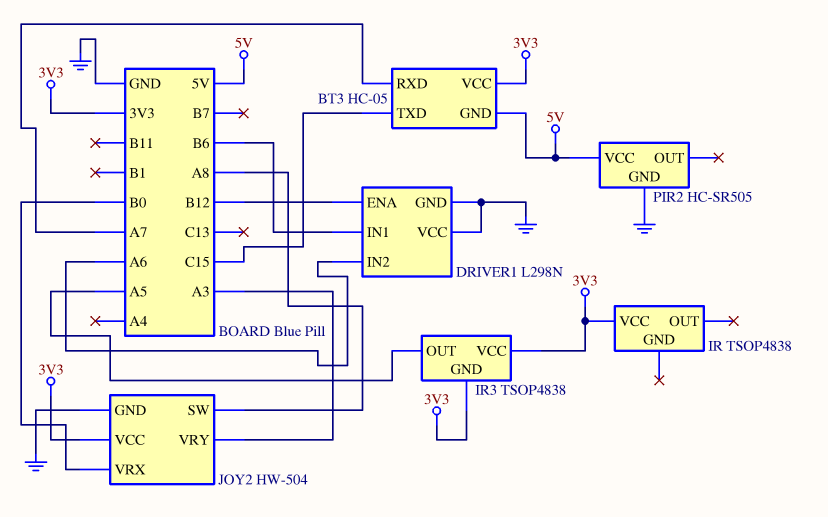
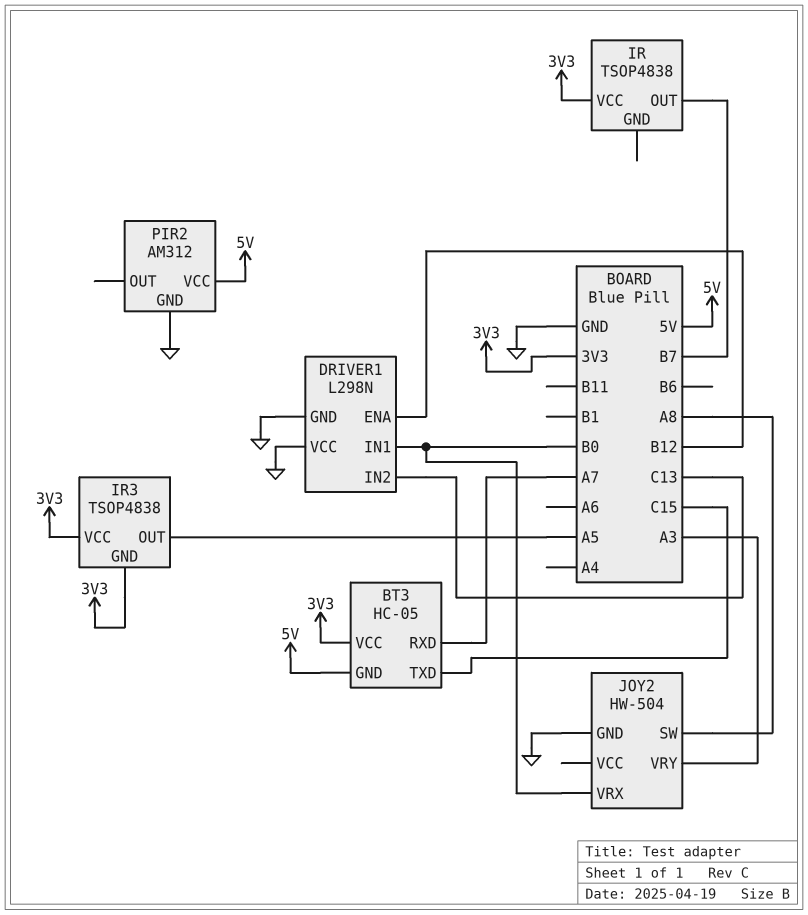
DRIVER1 pin IN1: B6 -> B0
DRIVER1 pin IN2: A6 -> C13
IR pin OUT: none -> B7
JOY2 pin VCC: 3V3 -> none
PIR2: HC-SR505 -> AM312

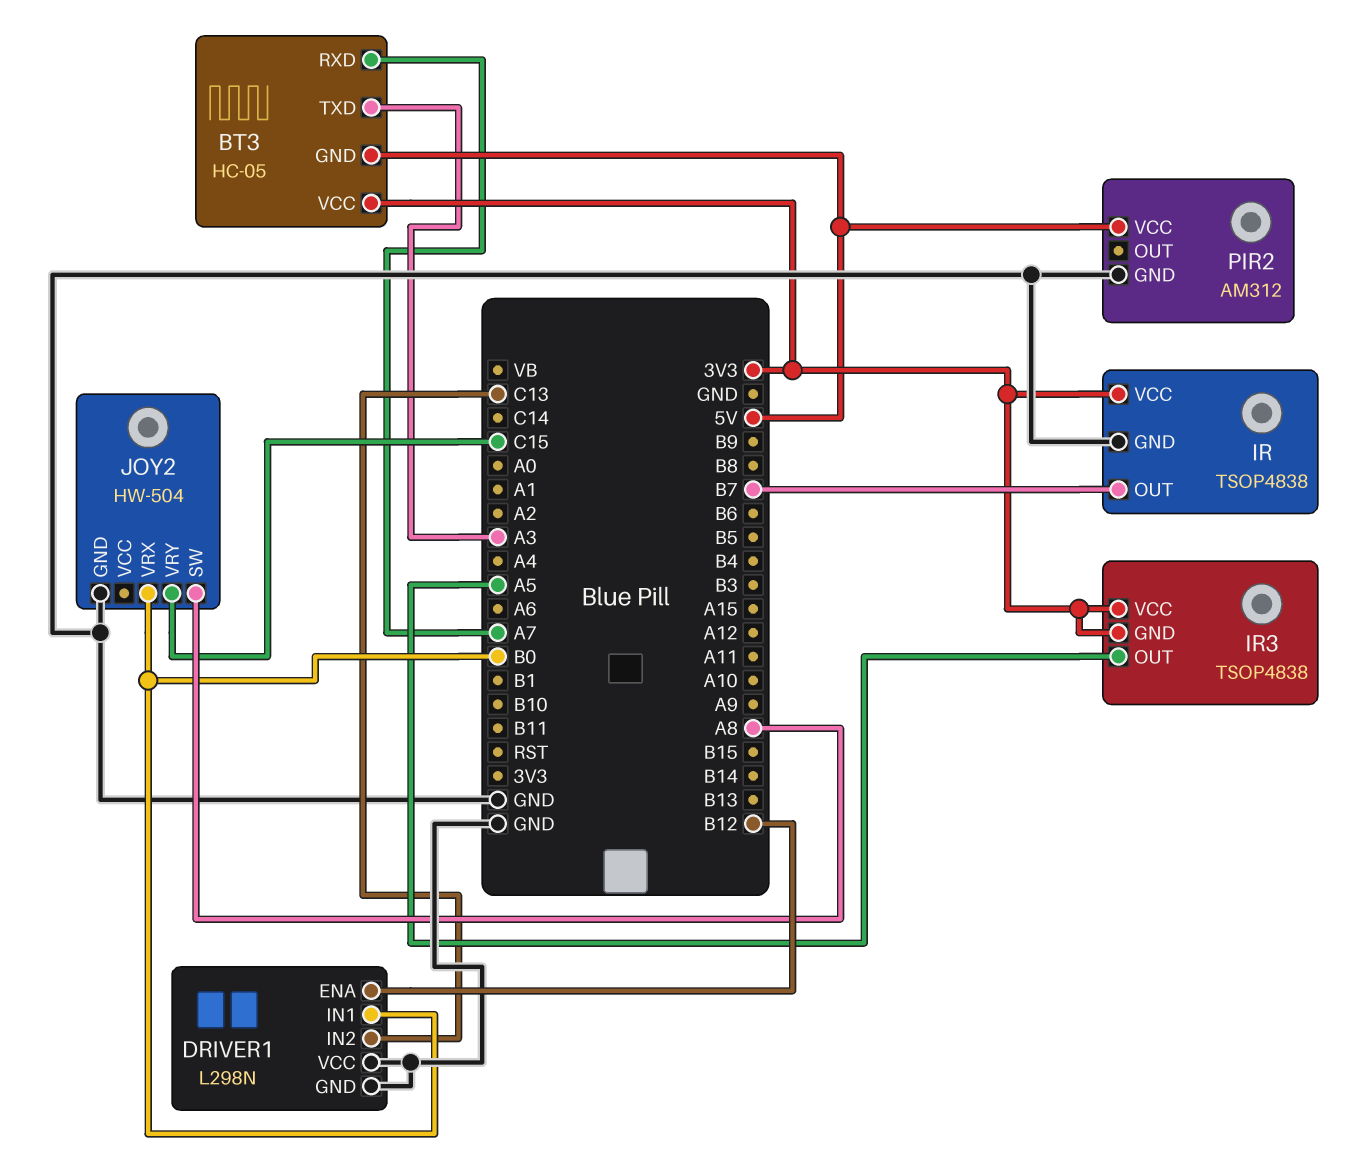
BT3 pin TXD: C15 -> A3
IR pin GND: none -> GND
JOY2 pin VRY: A3 -> C15

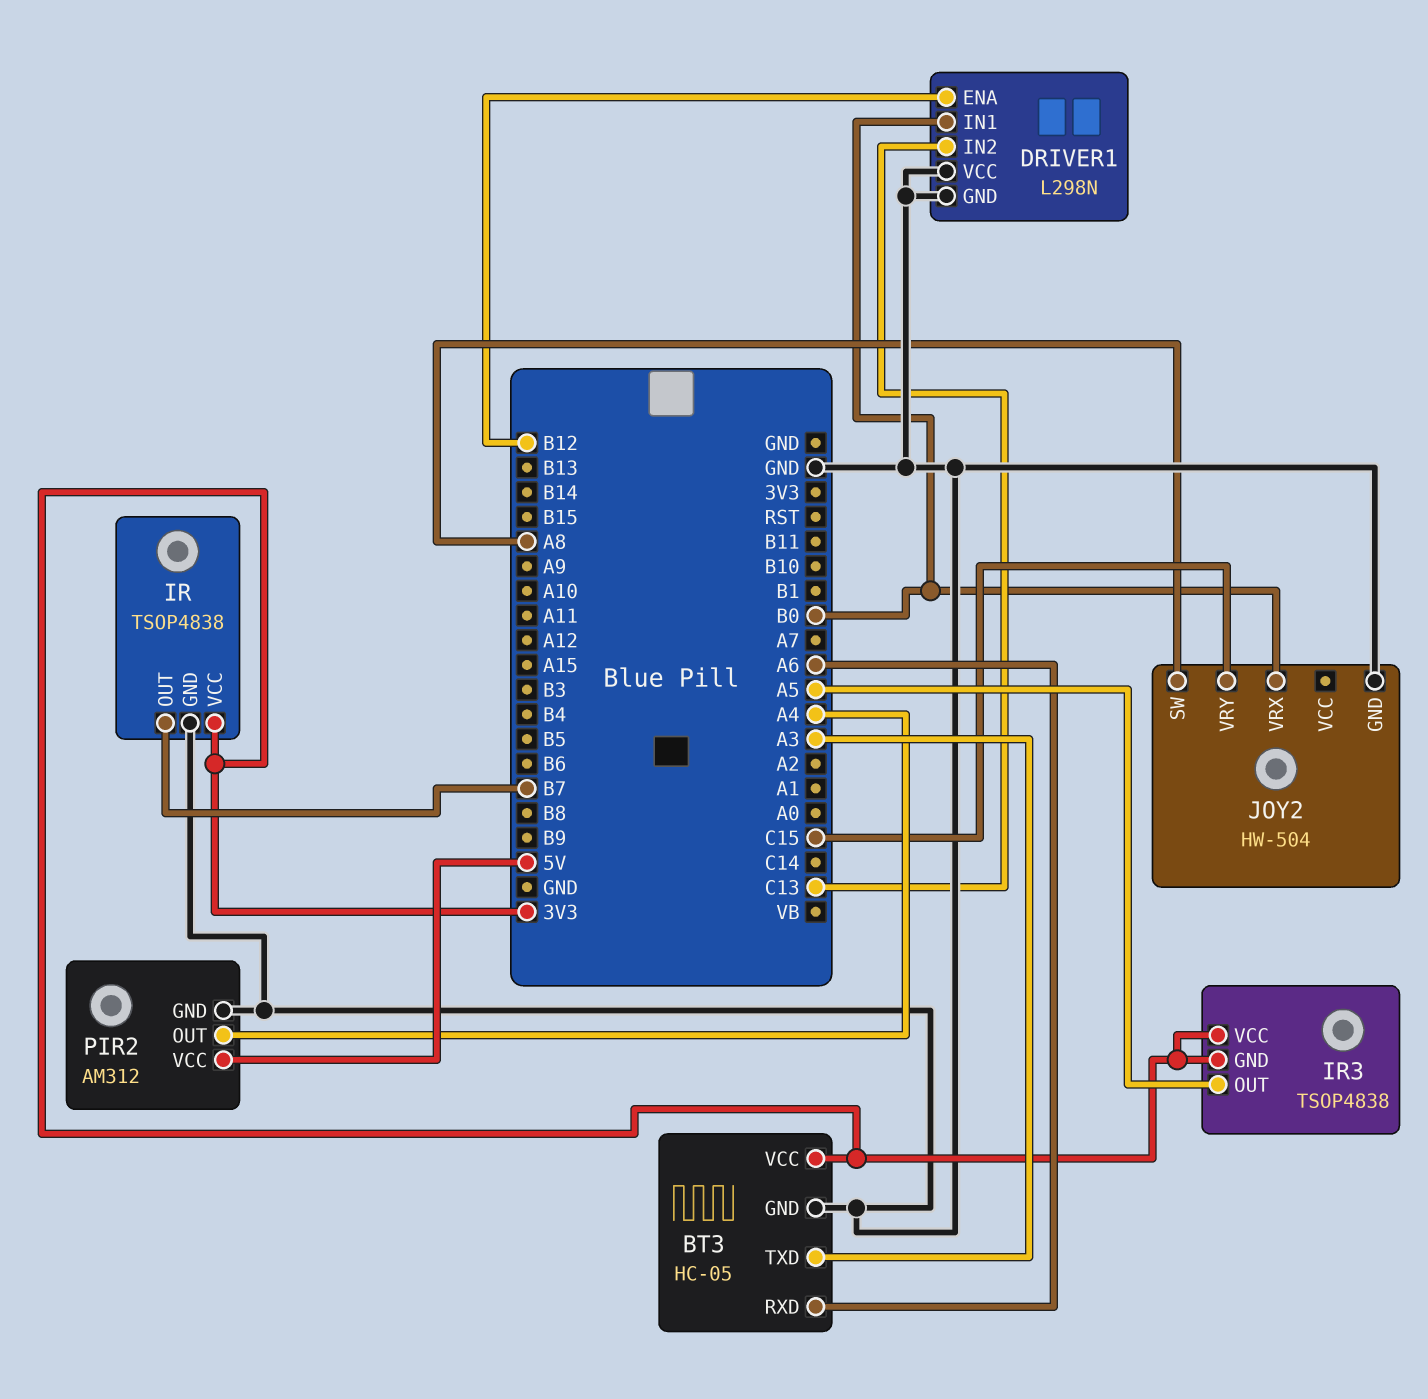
BT3 pin GND: 5V -> GND
BT3 pin RXD: A7 -> A6
PIR2 pin OUT: none -> A4

